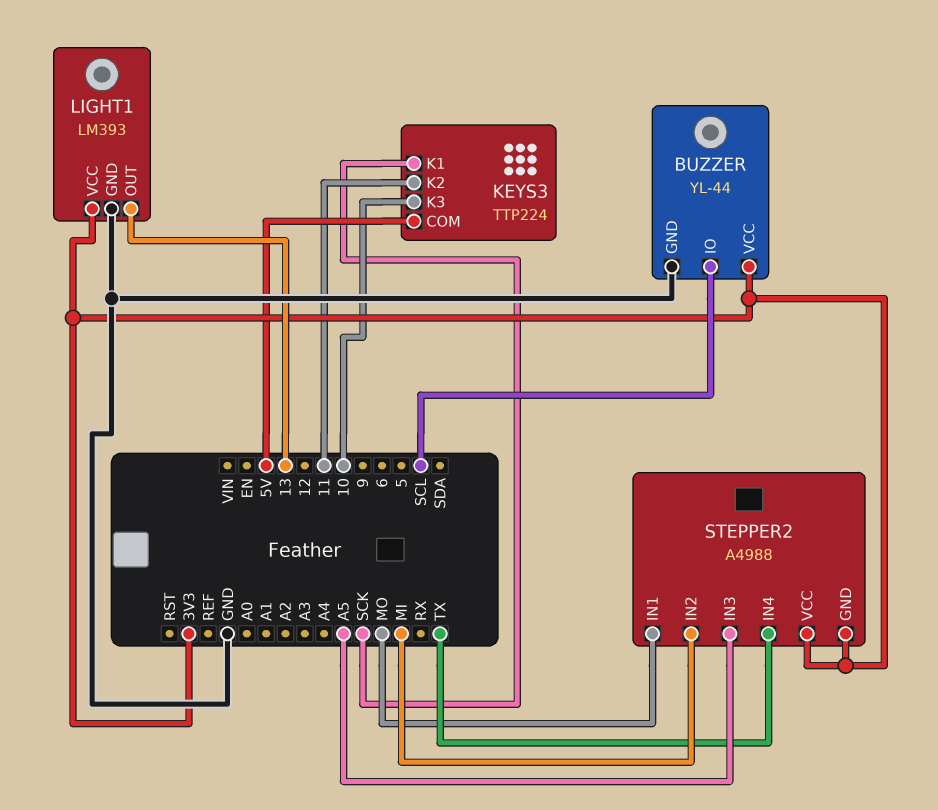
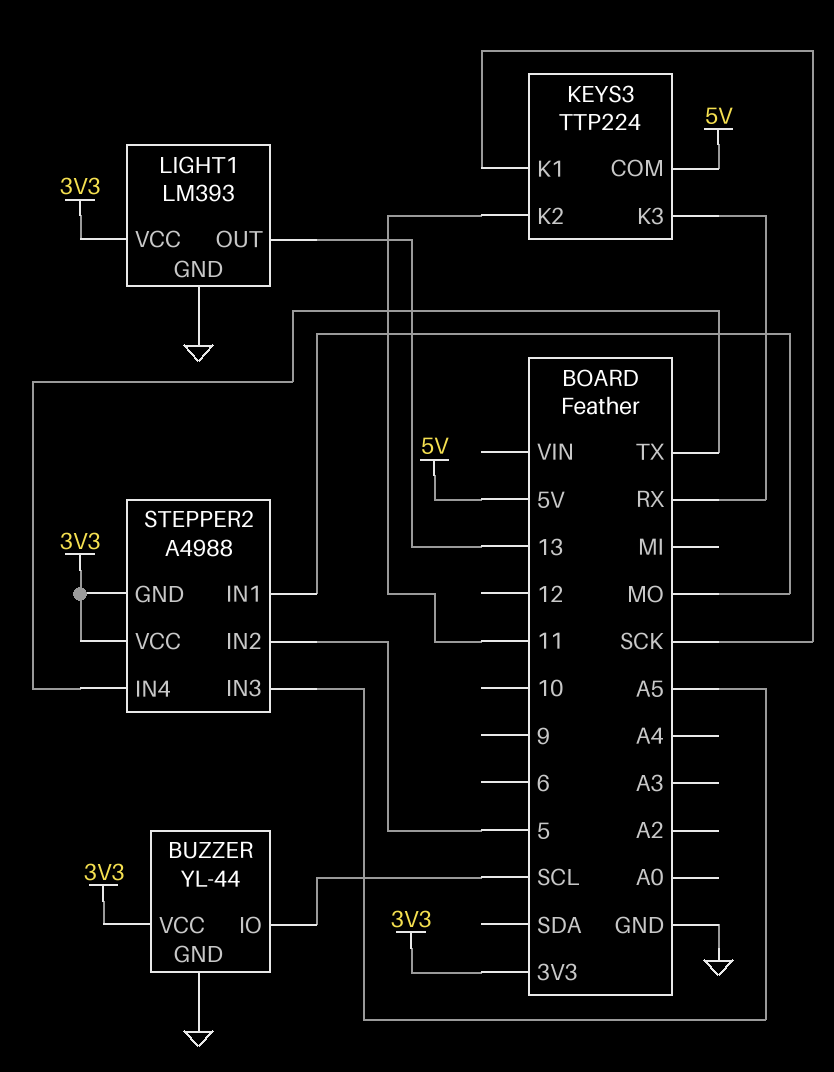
KEYS3 pin K3: 10 -> RX
STEPPER2 pin IN2: MI -> 5

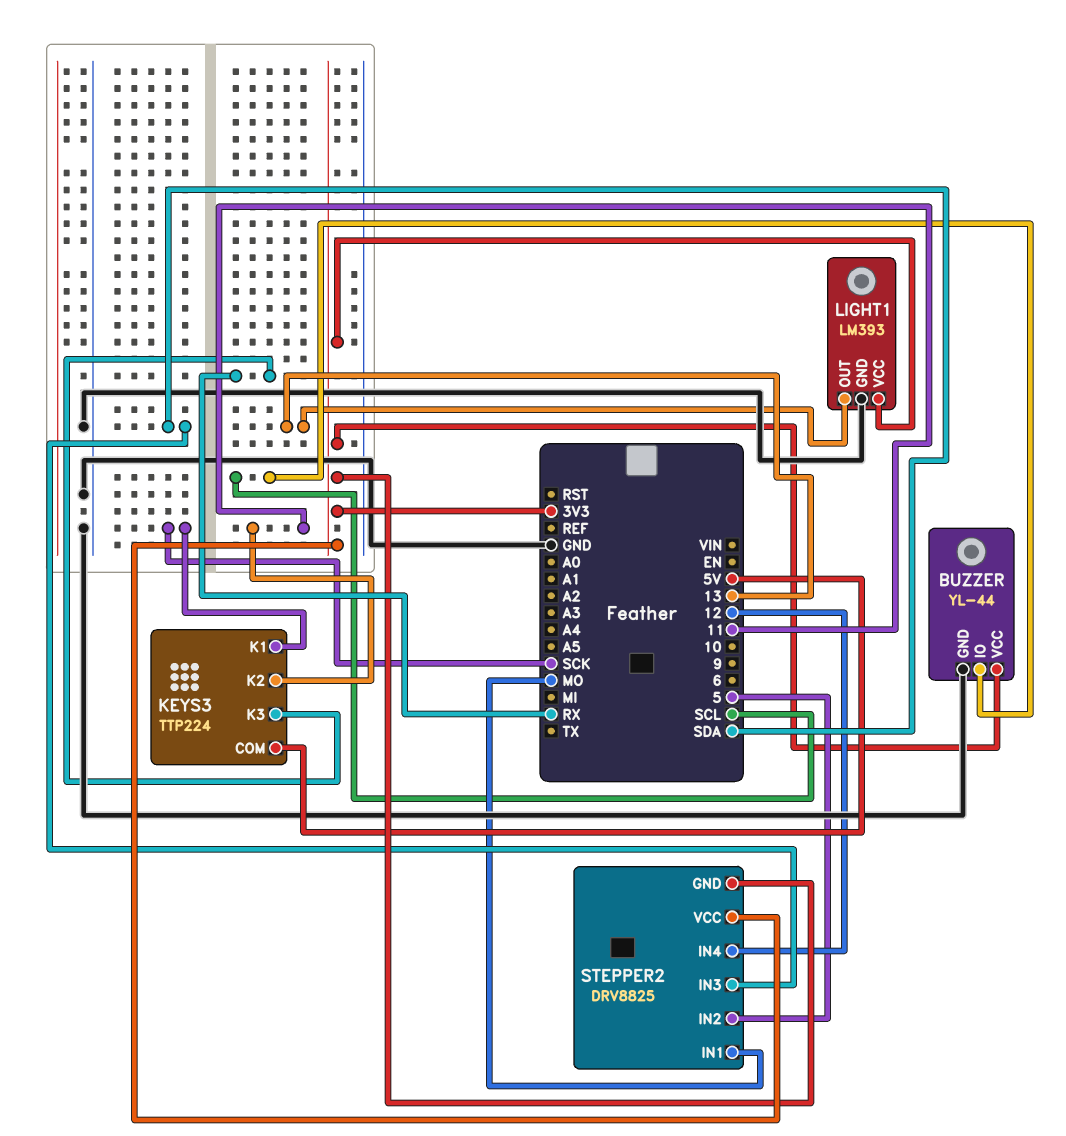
STEPPER2: A4988 -> DRV8825
STEPPER2 pin IN3: A5 -> SDA
STEPPER2 pin IN4: TX -> 12

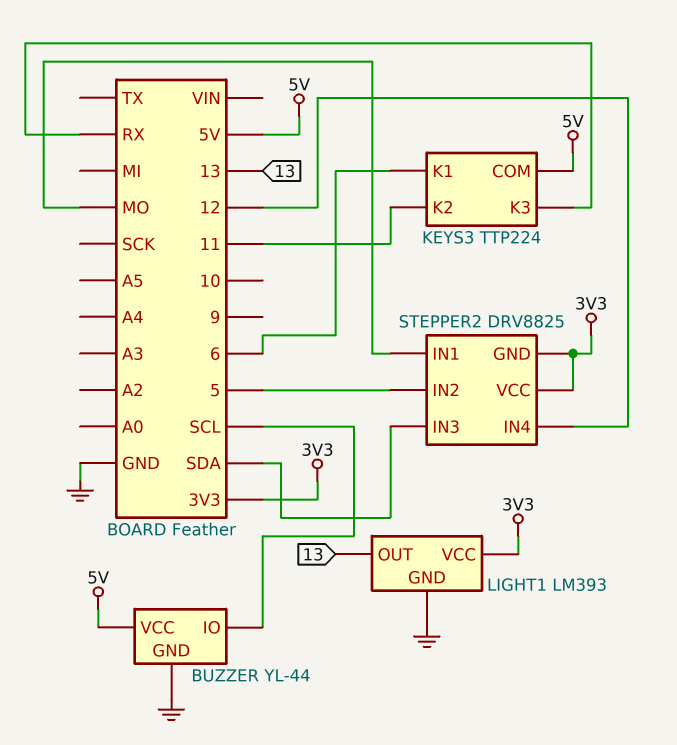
BUZZER pin VCC: 3V3 -> 5V
KEYS3 pin K1: SCK -> 6

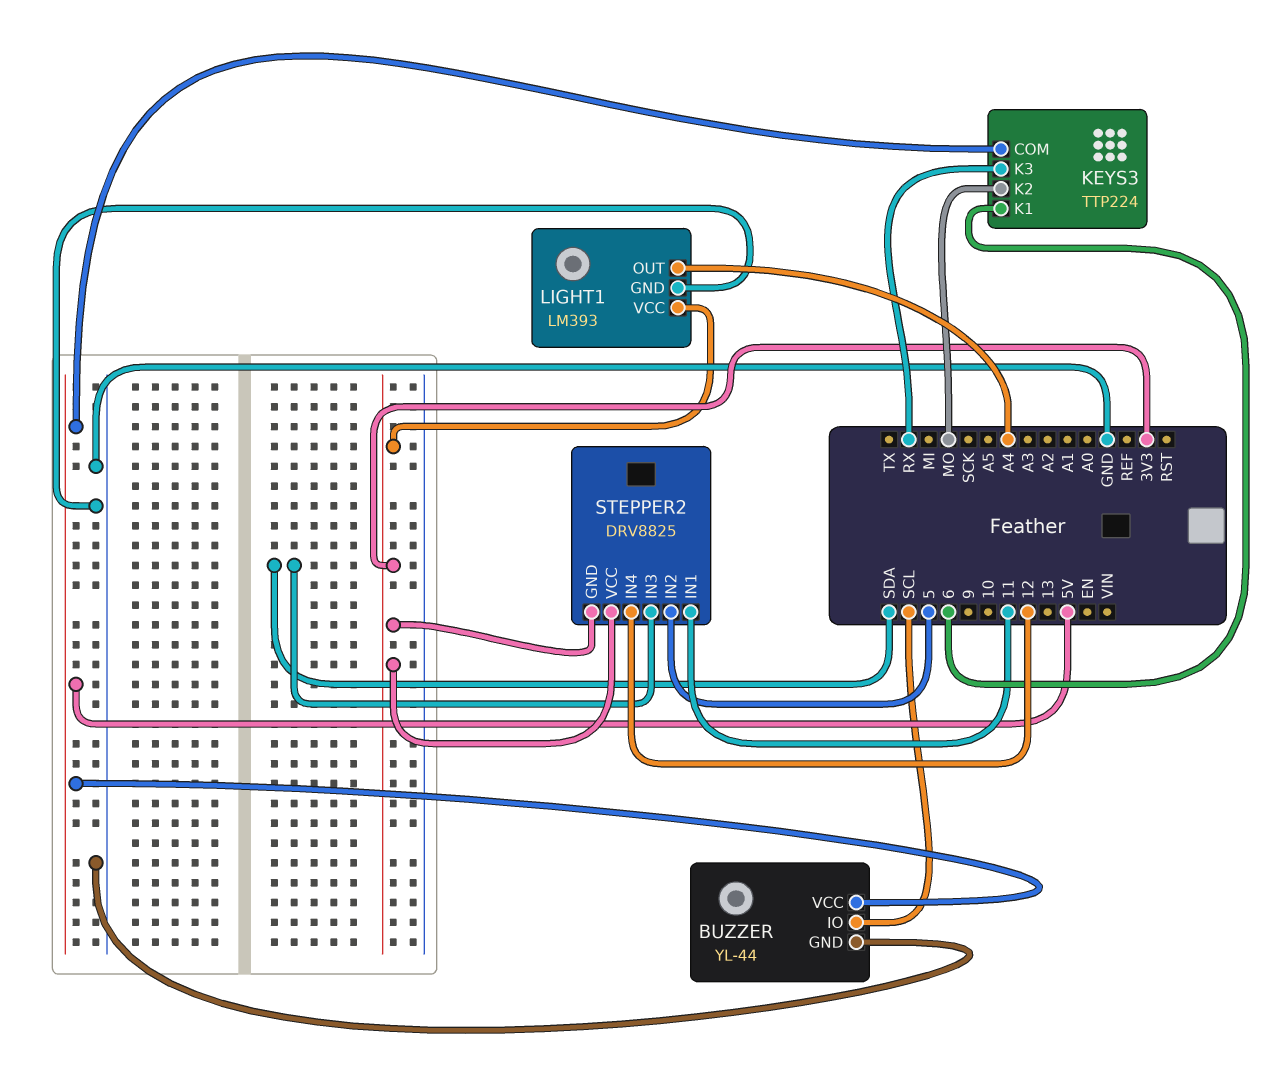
KEYS3 pin K2: 11 -> MO
LIGHT1 pin OUT: 13 -> A4
STEPPER2 pin IN1: MO -> 11

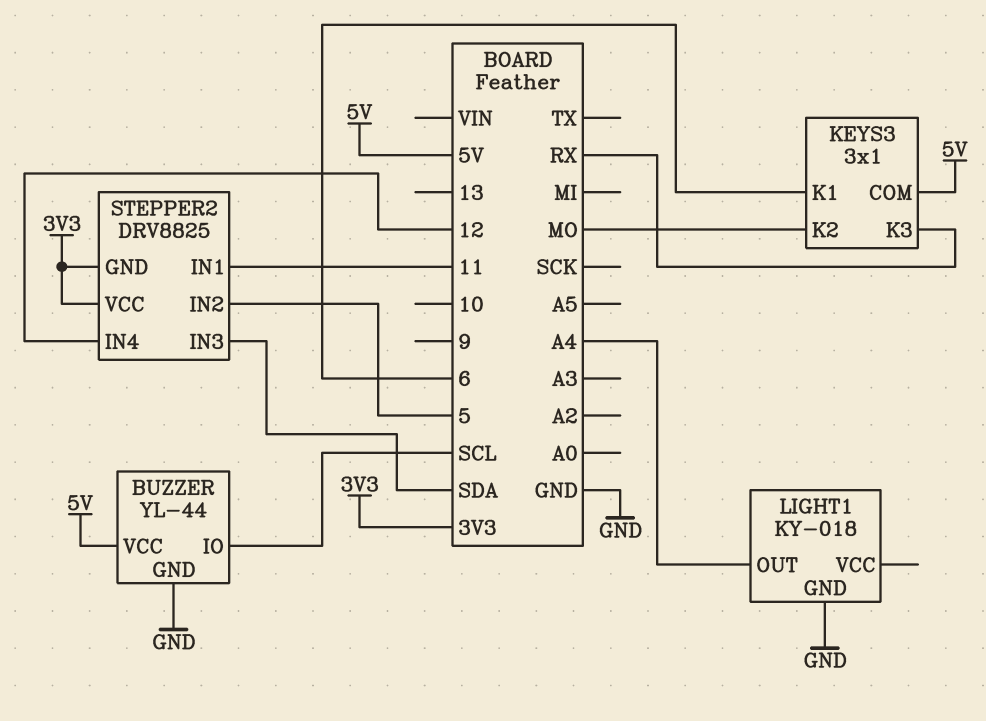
KEYS3: TTP224 -> 3x1
LIGHT1: LM393 -> KY-018
LIGHT1 pin VCC: 3V3 -> none

